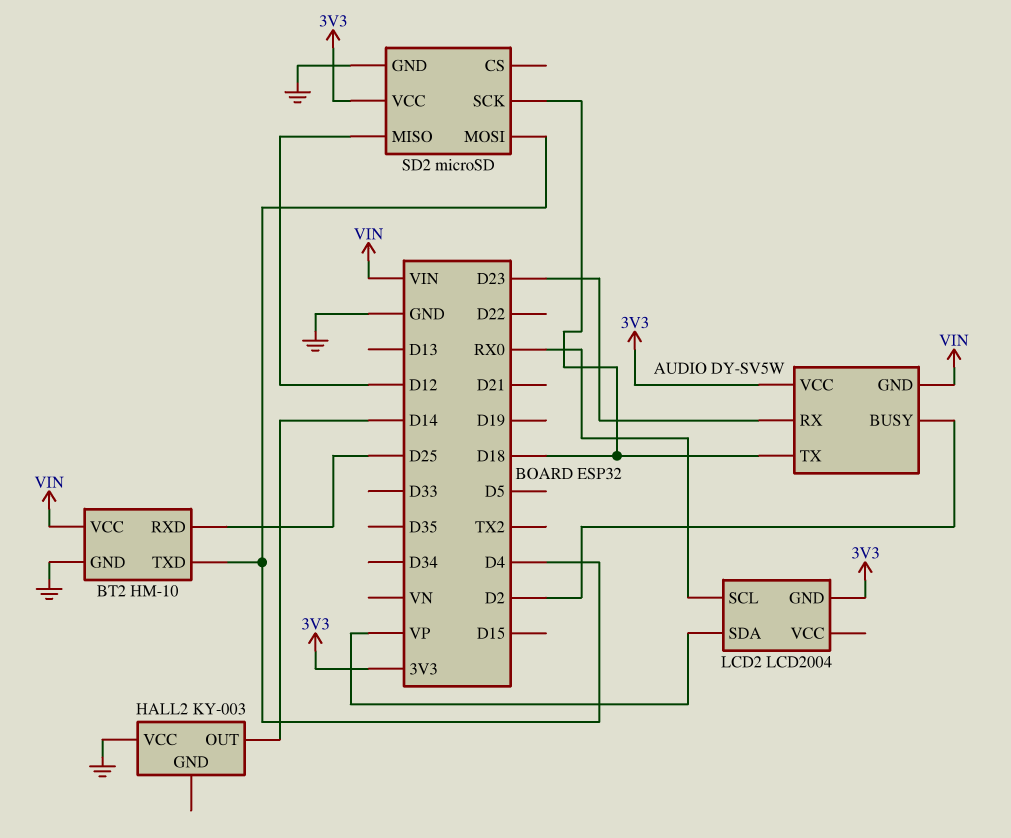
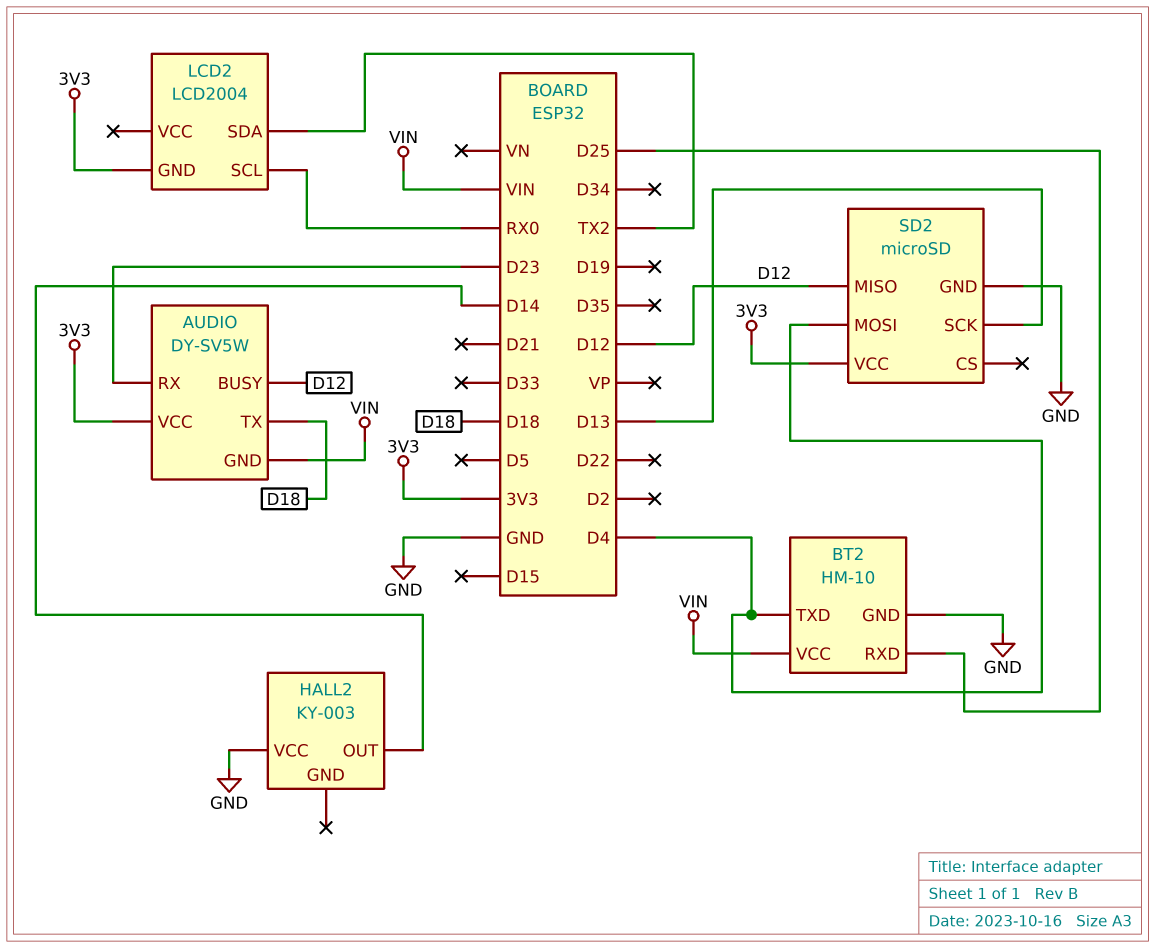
AUDIO pin BUSY: D2 -> D12
LCD2 pin SDA: VP -> TX2
SD2 pin SCK: D18 -> D13

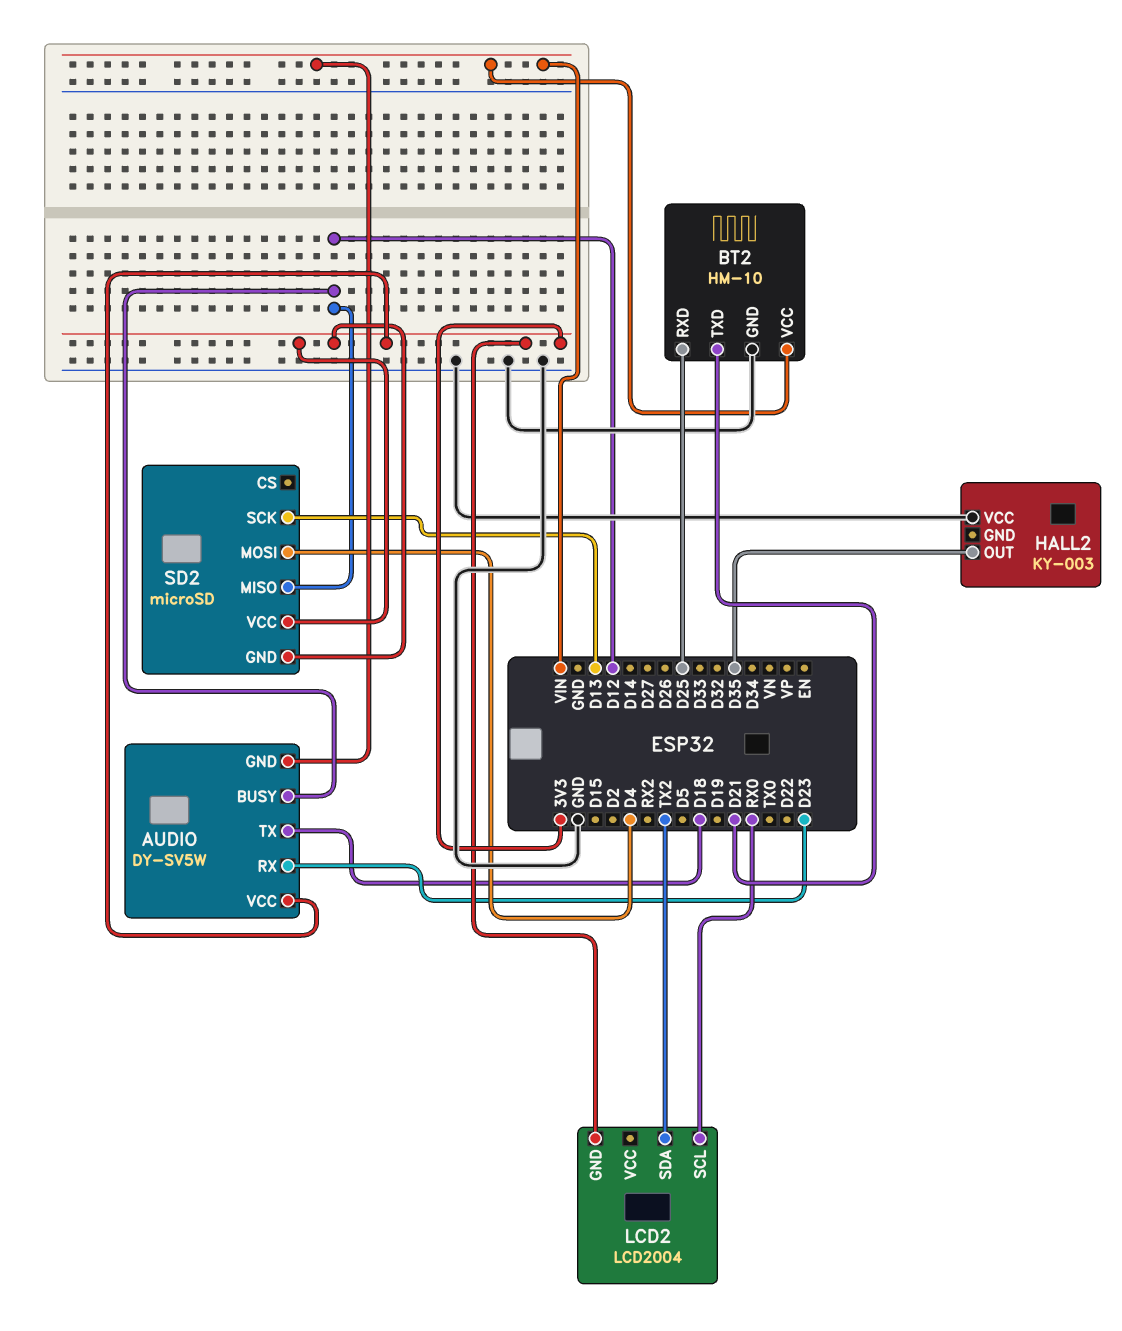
BT2 pin TXD: D4 -> D21
HALL2 pin OUT: D14 -> D35
SD2 pin GND: GND -> 3V3

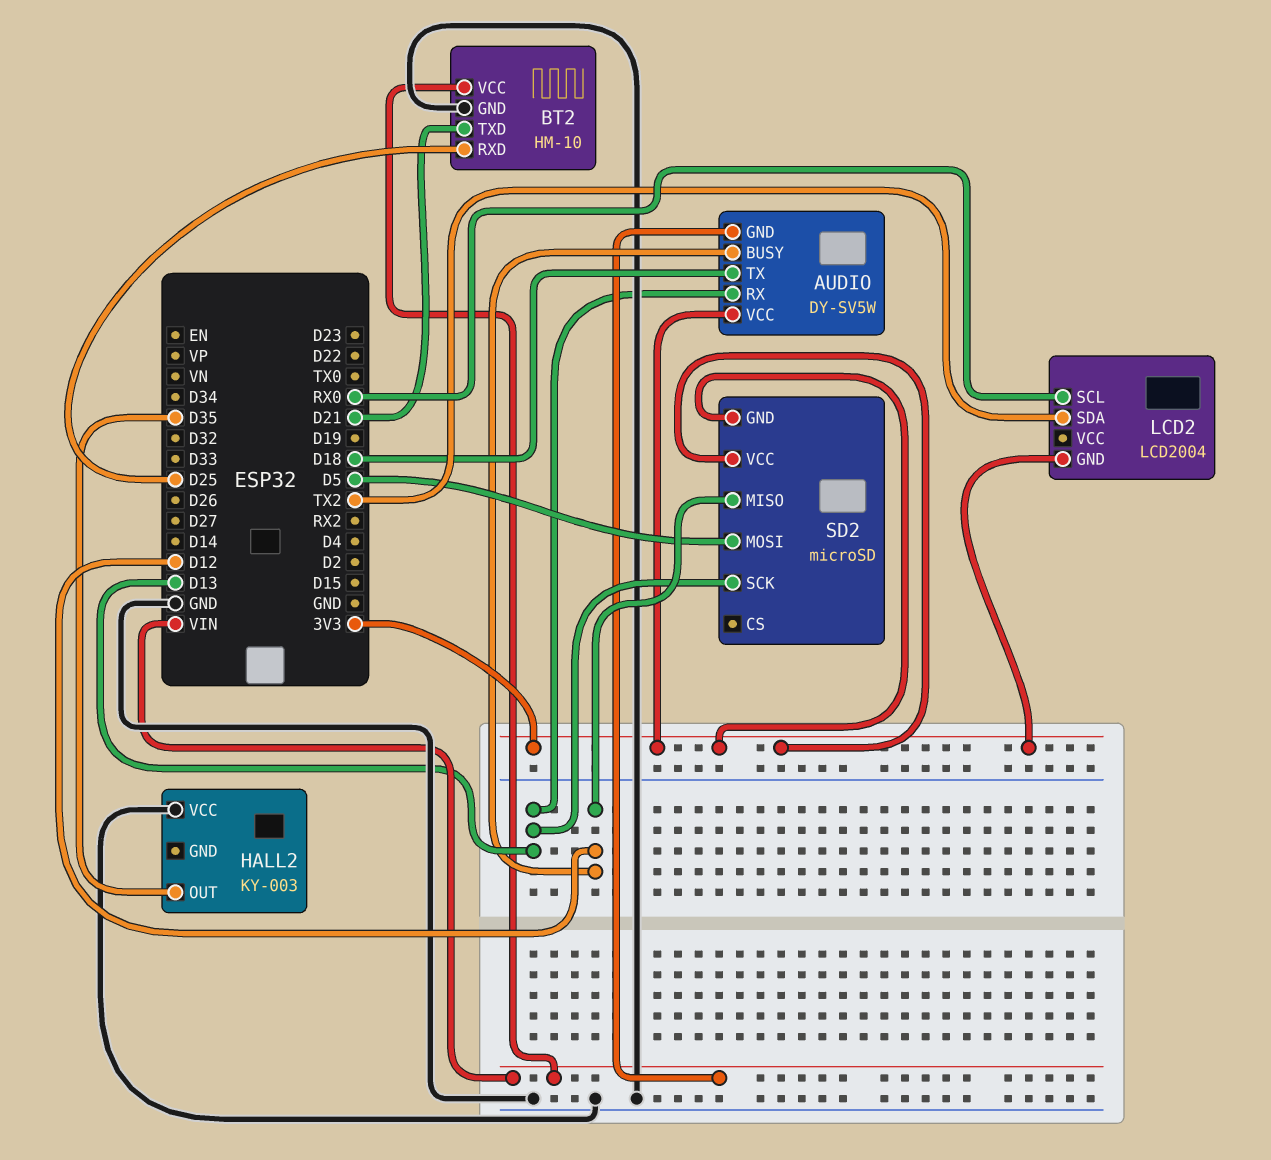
AUDIO pin RX: D23 -> D13
SD2 pin MOSI: D4 -> D5

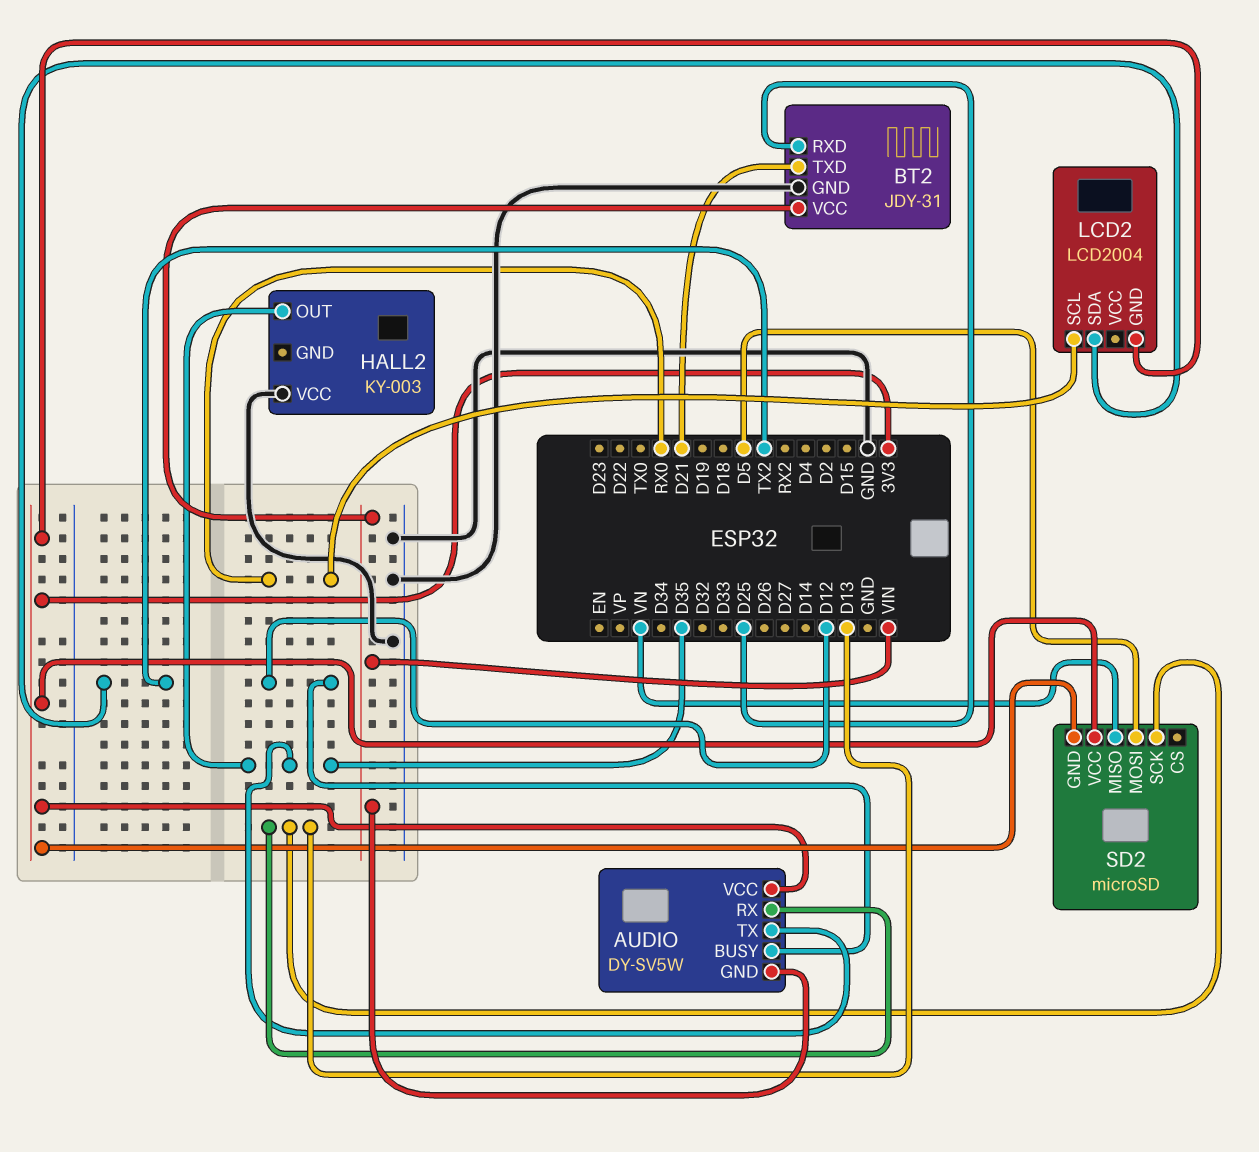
AUDIO pin TX: D18 -> D35
BT2: HM-10 -> JDY-31
SD2 pin MISO: D12 -> VN

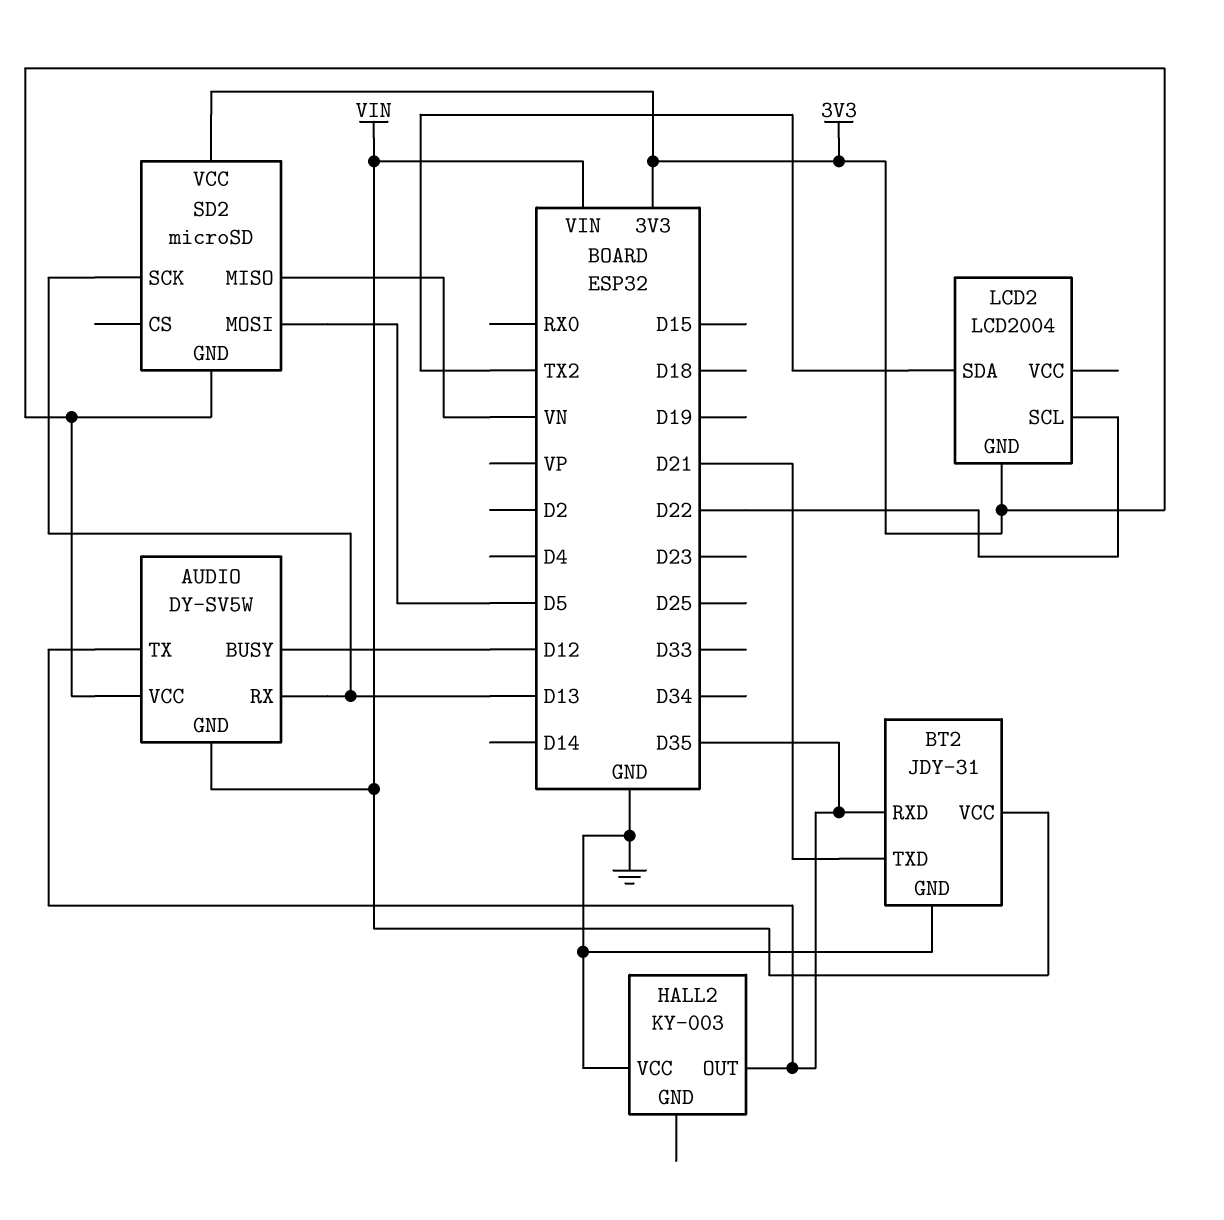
BT2 pin RXD: D25 -> D35
LCD2 pin SCL: RX0 -> D22

